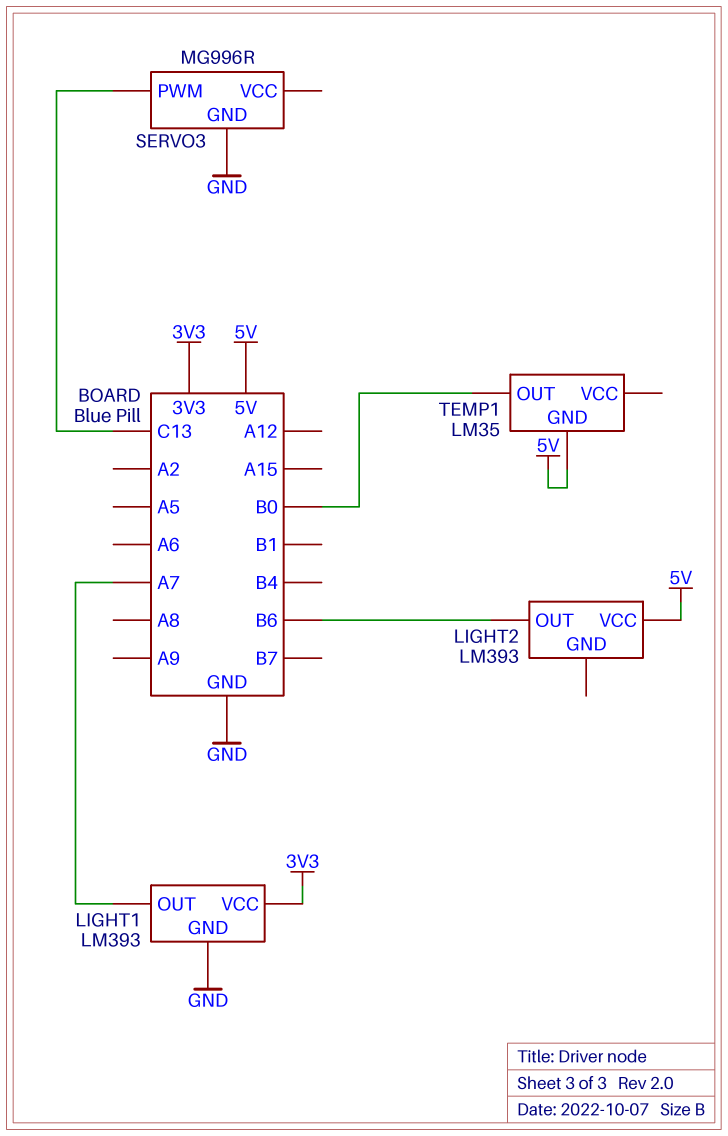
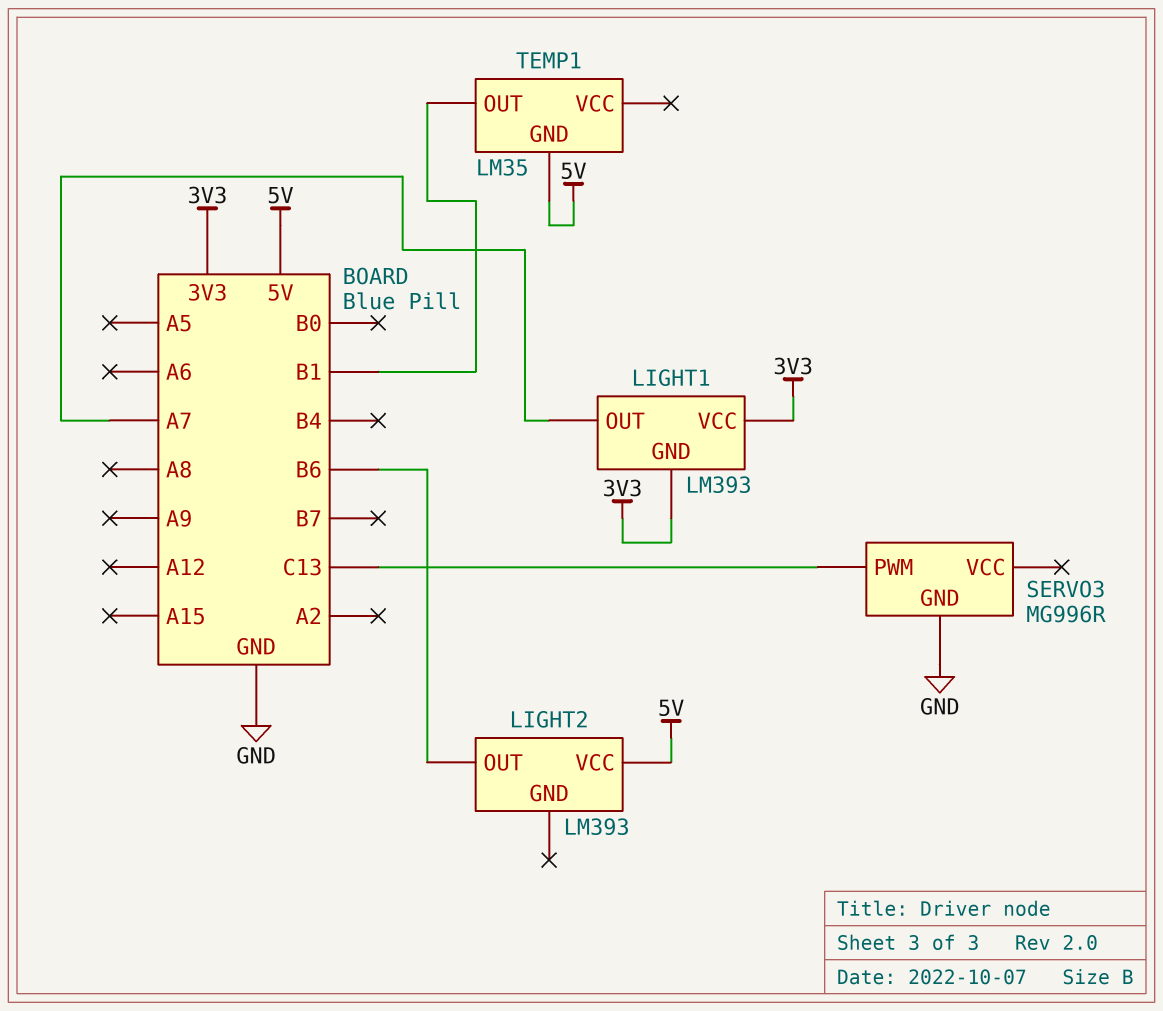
LIGHT1 pin GND: GND -> 3V3
TEMP1 pin OUT: B0 -> B1

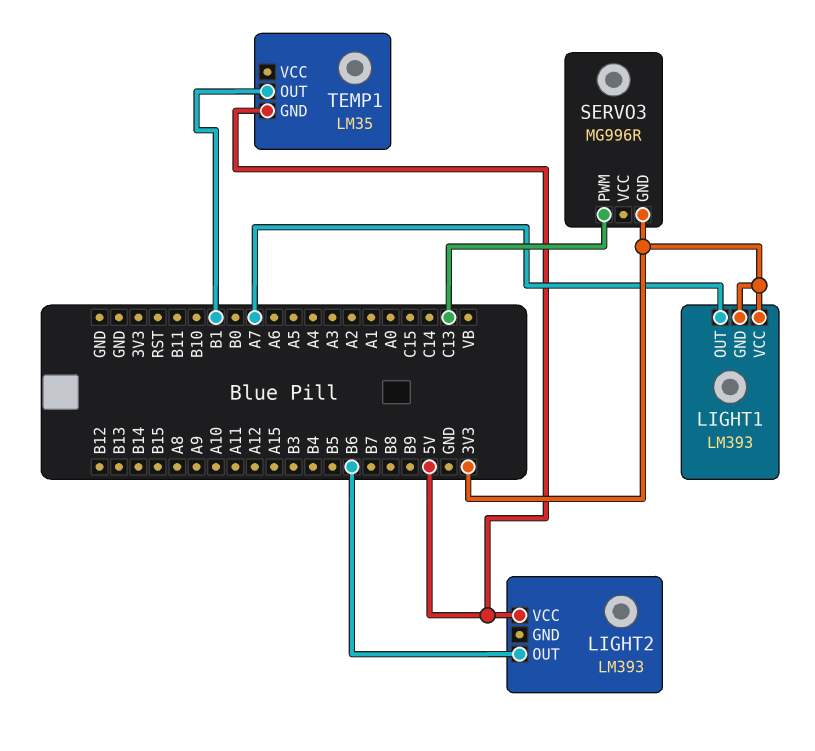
SERVO3 pin GND: GND -> 3V3

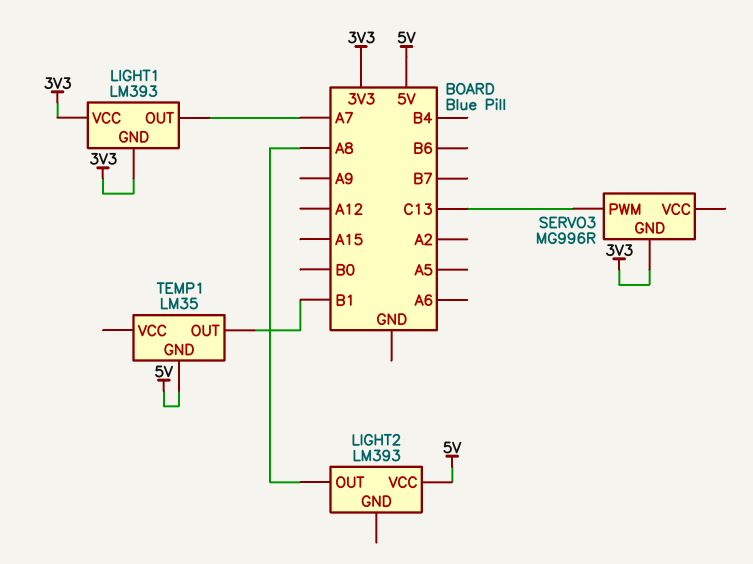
LIGHT2 pin OUT: B6 -> A8

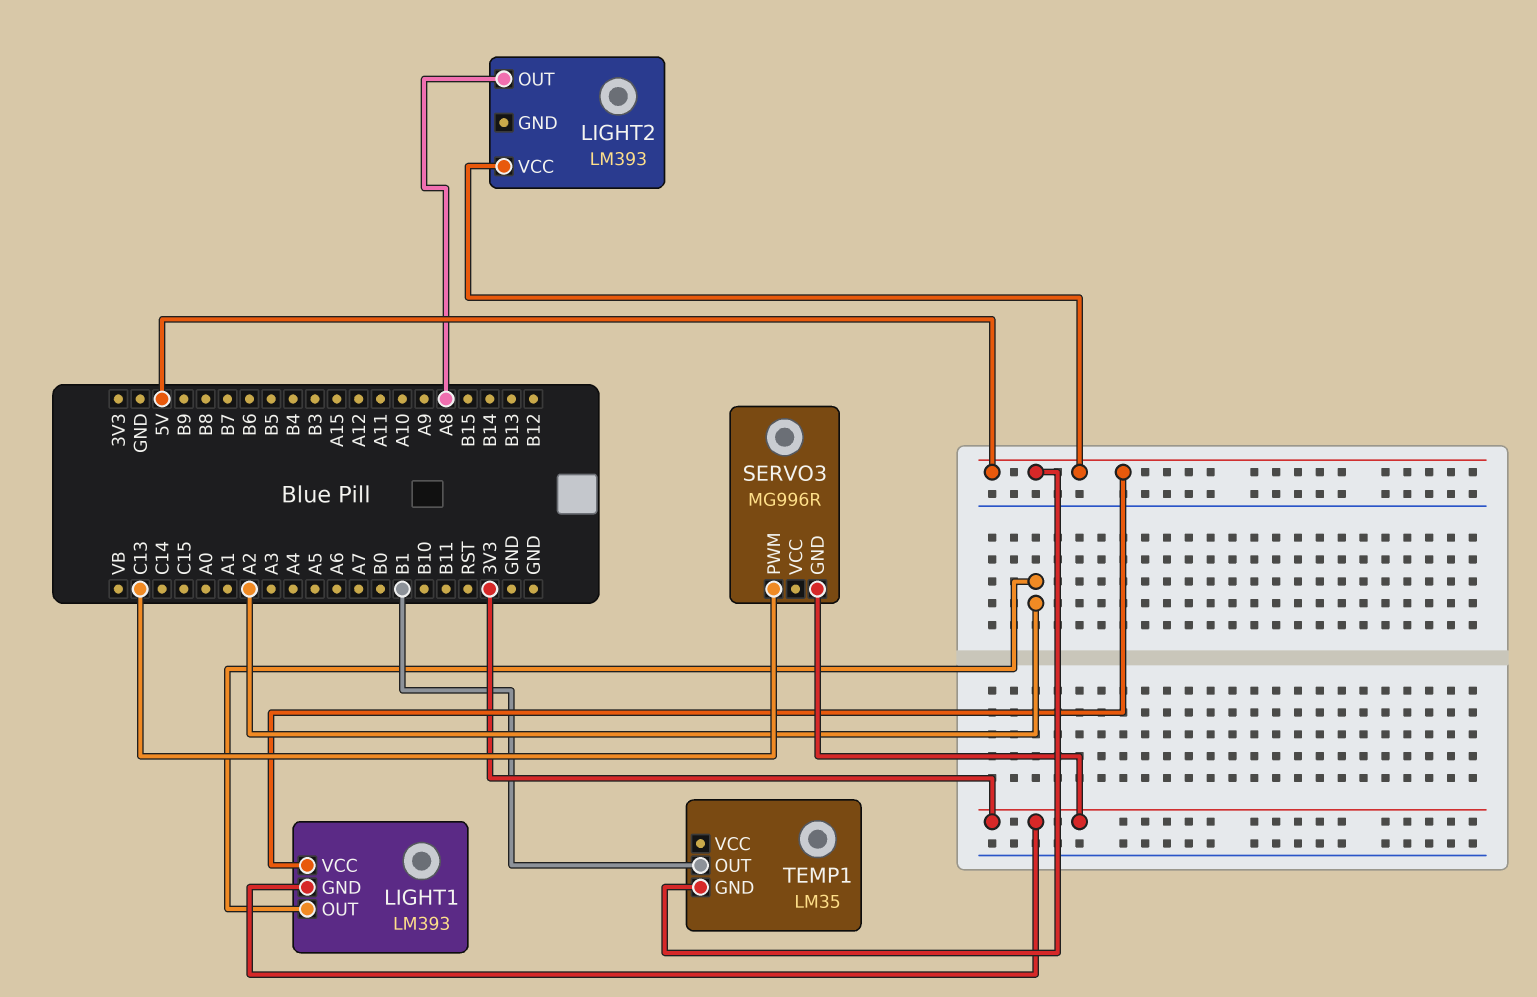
LIGHT1 pin OUT: A7 -> A2
LIGHT1 pin VCC: 3V3 -> 5V

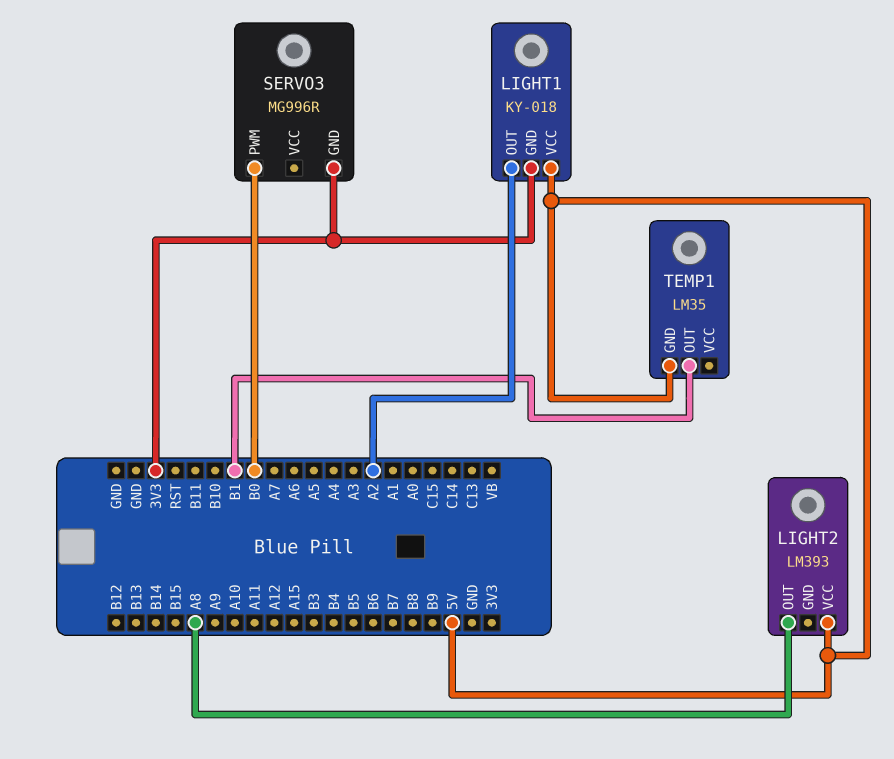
LIGHT1: LM393 -> KY-018
SERVO3 pin PWM: C13 -> B0

